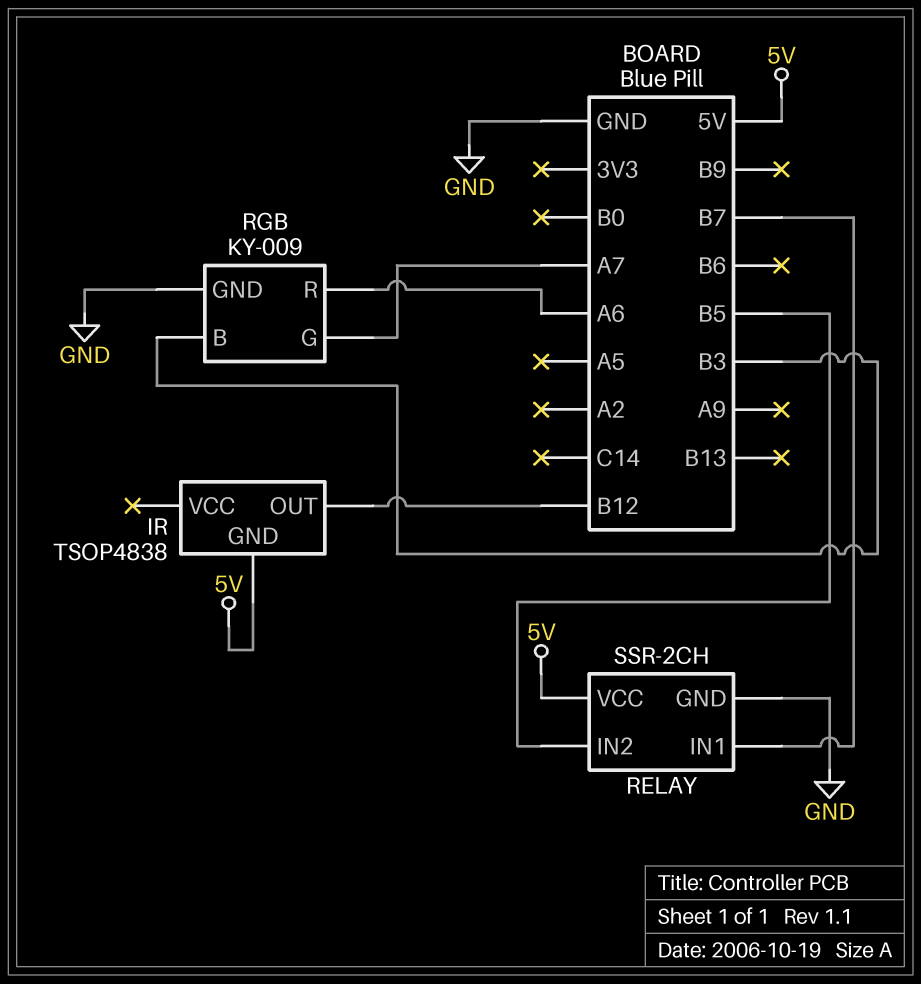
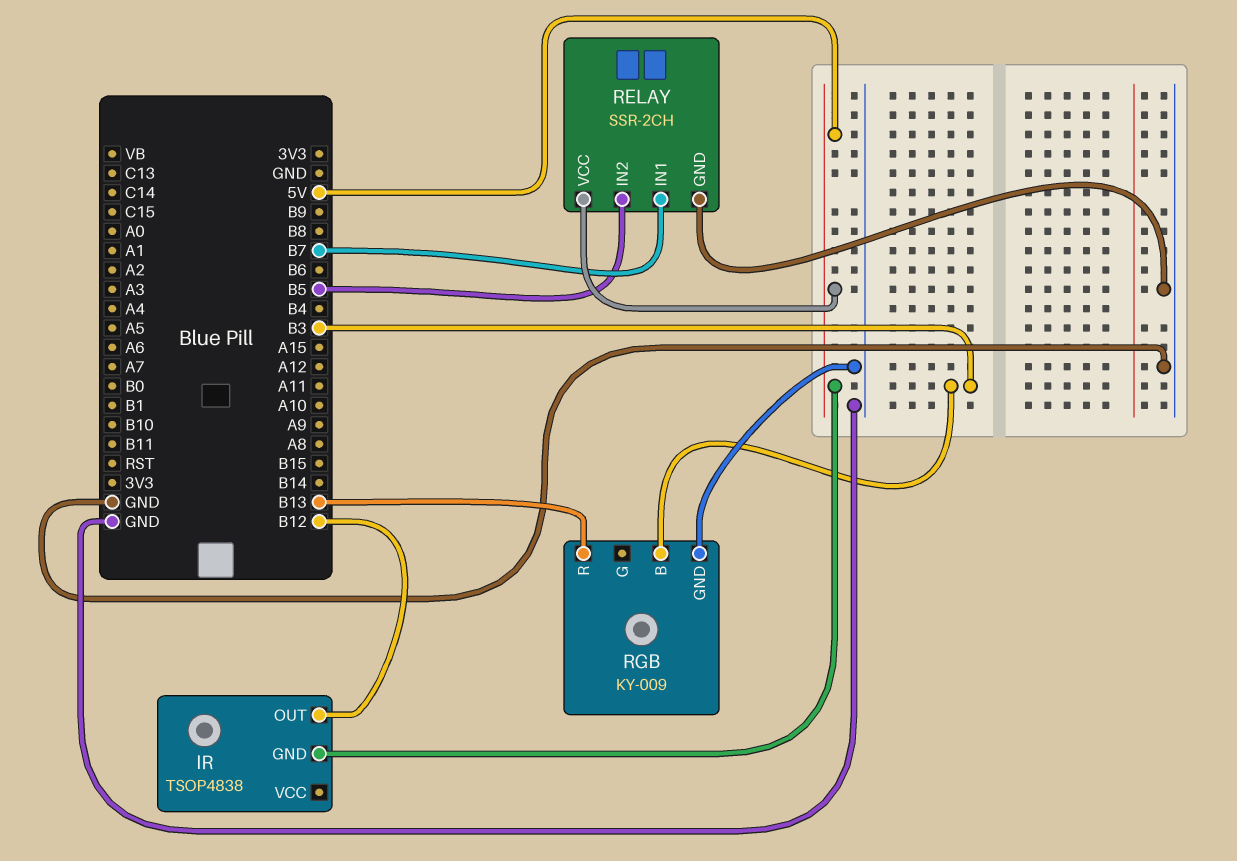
RGB pin G: A7 -> none
RGB pin R: A6 -> B13

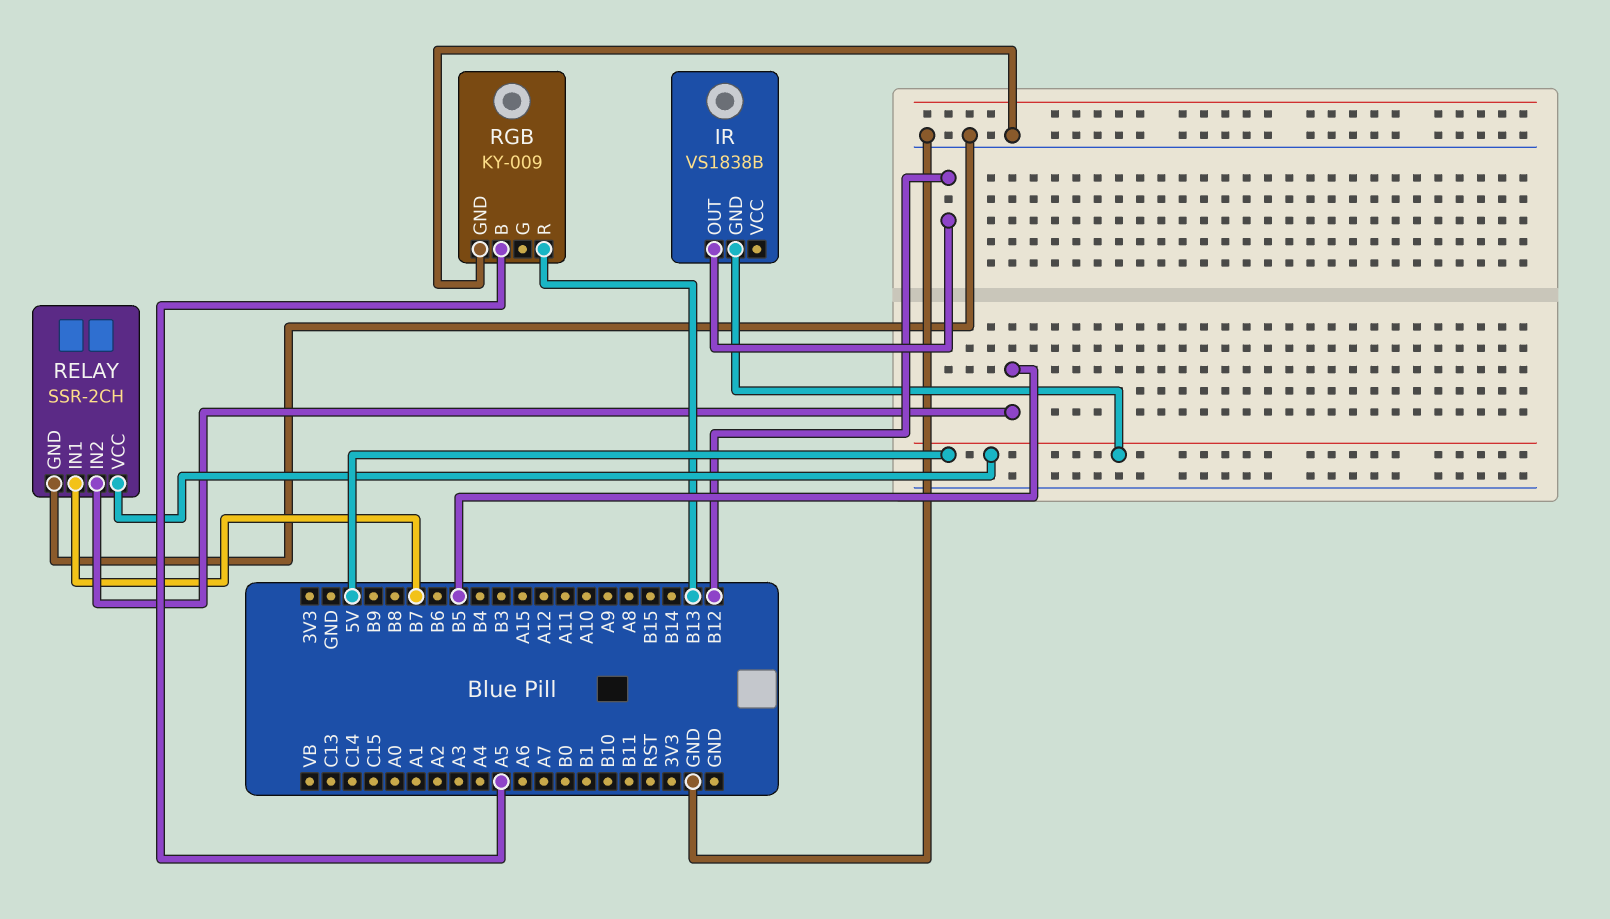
IR: TSOP4838 -> VS1838B
RGB pin B: B3 -> A5

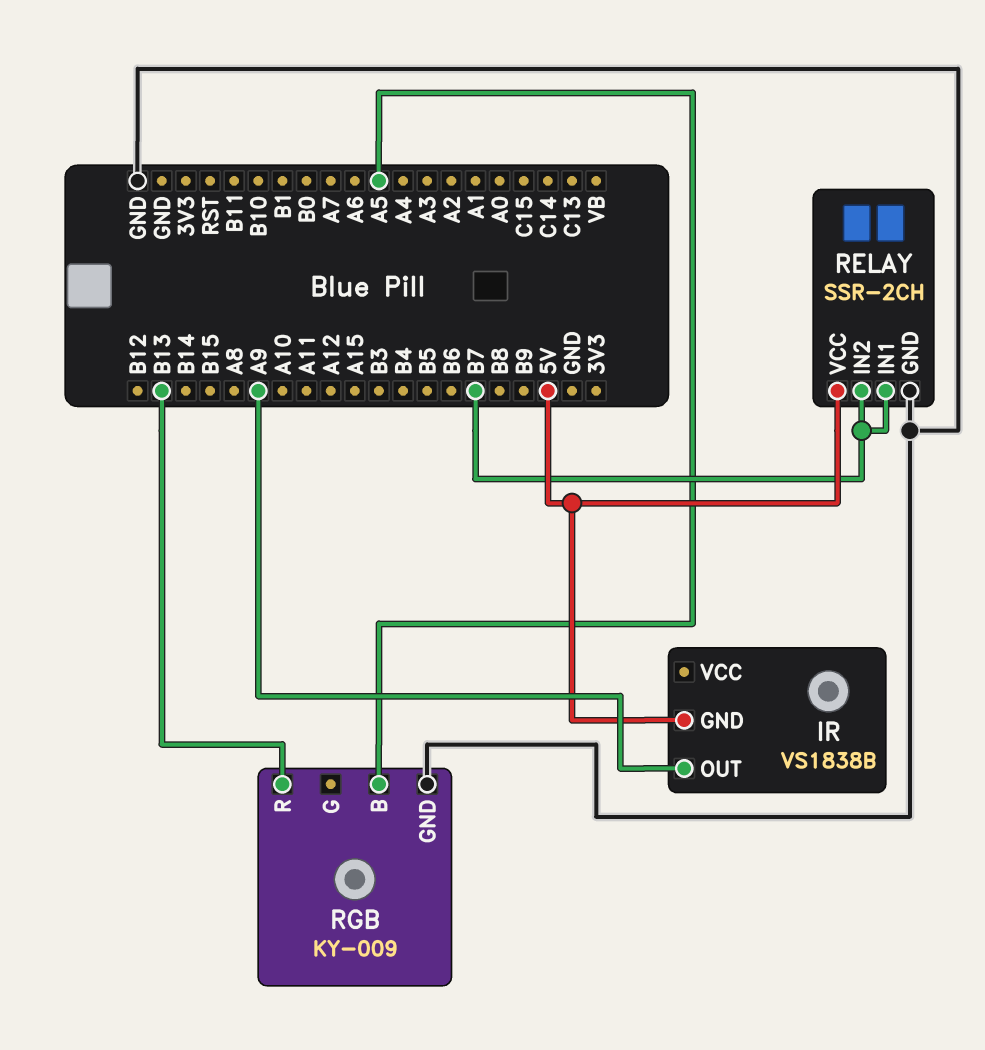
IR pin OUT: B12 -> A9
RELAY pin IN2: B5 -> B7

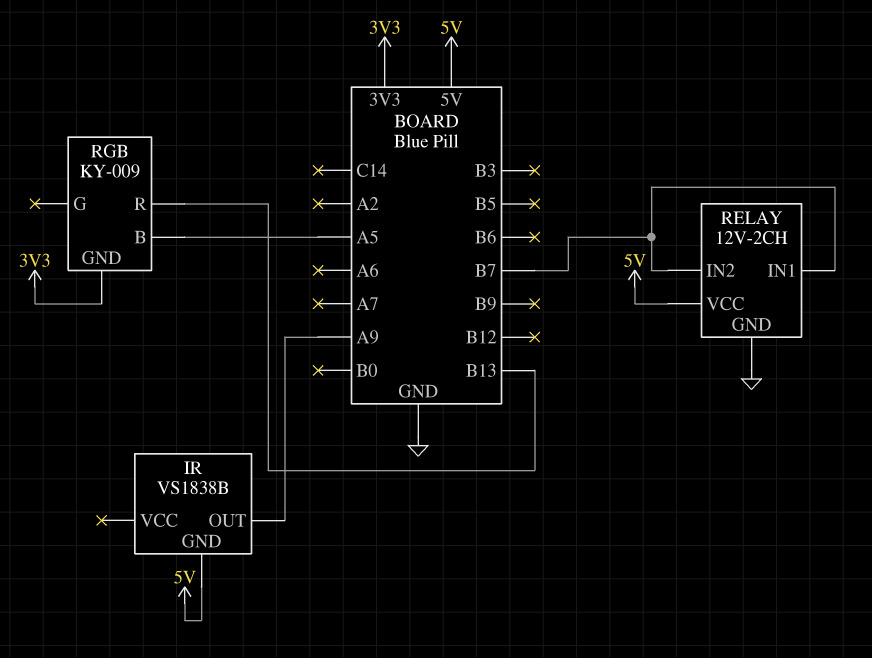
RELAY: SSR-2CH -> 12V-2CH
RGB pin GND: GND -> 3V3

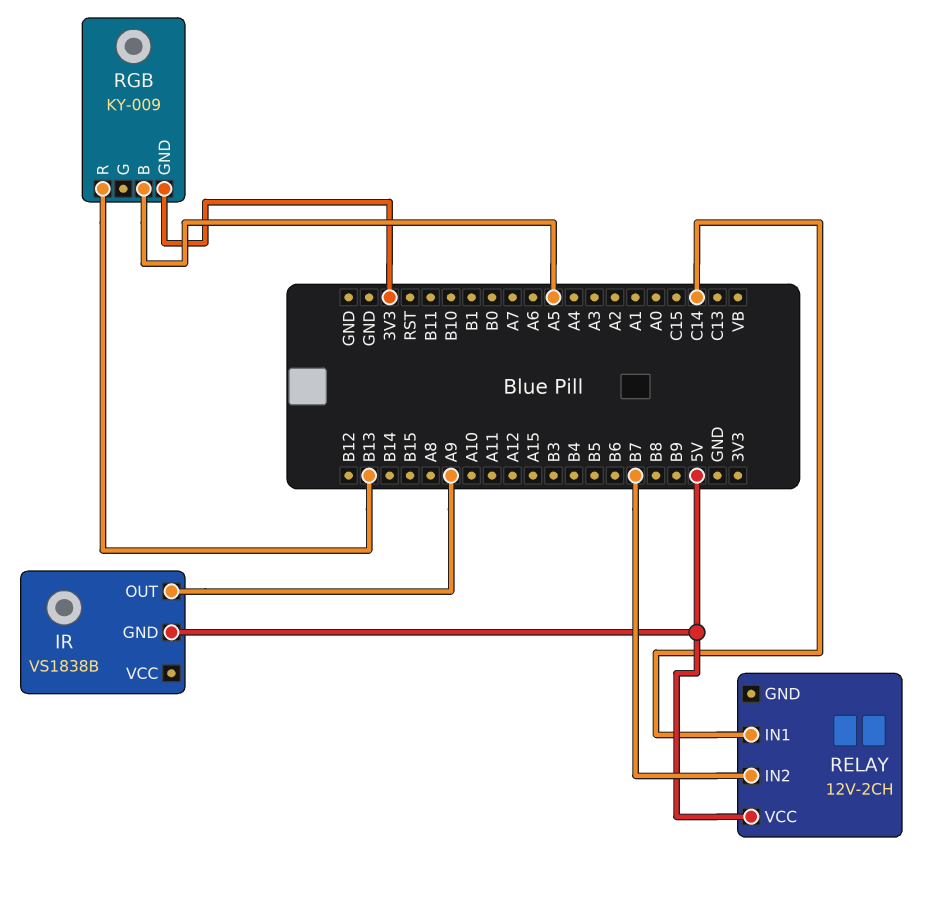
RELAY pin GND: GND -> none
RELAY pin IN1: B7 -> C14

